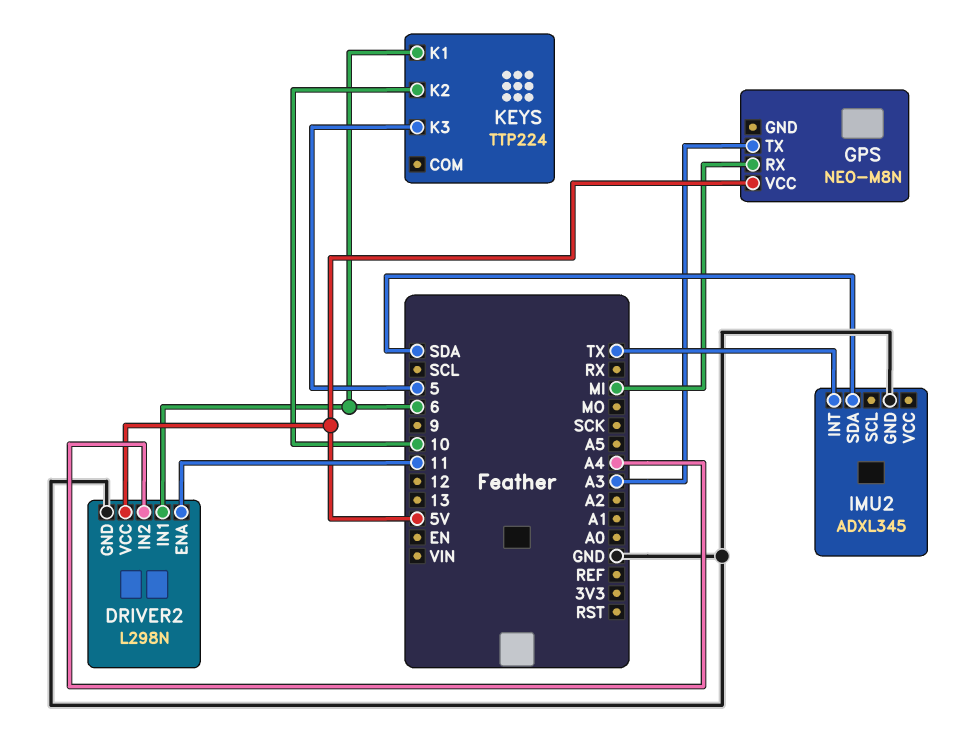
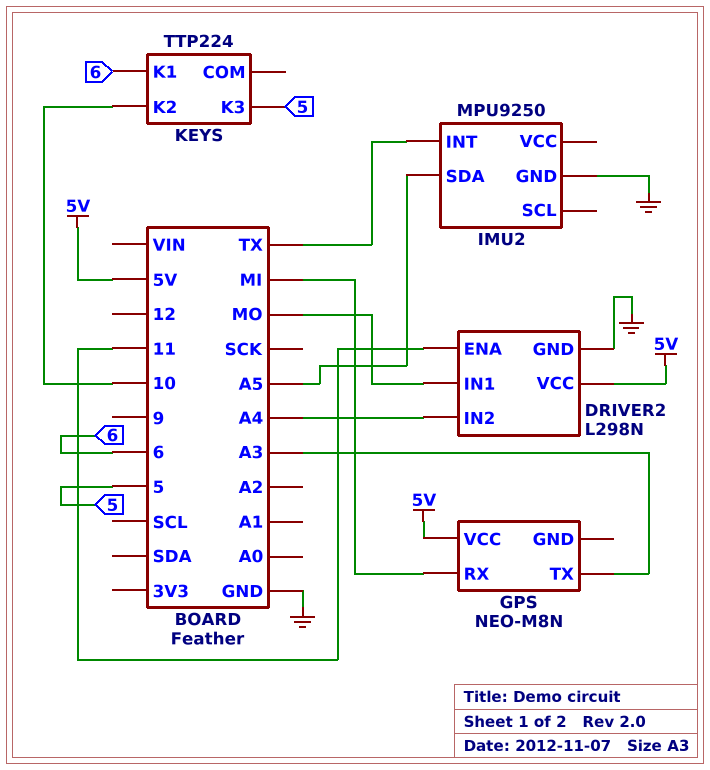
DRIVER2 pin IN1: 6 -> MO
IMU2: ADXL345 -> MPU9250
IMU2 pin SDA: SDA -> A5

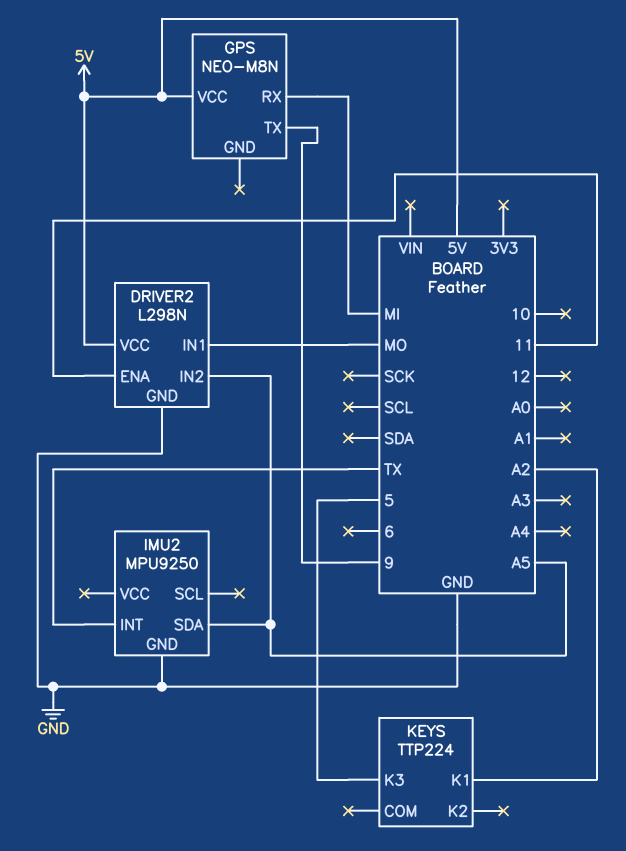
DRIVER2 pin IN2: A4 -> A5
GPS pin TX: A3 -> 9
KEYS pin K1: 6 -> A2
KEYS pin K2: 10 -> none

